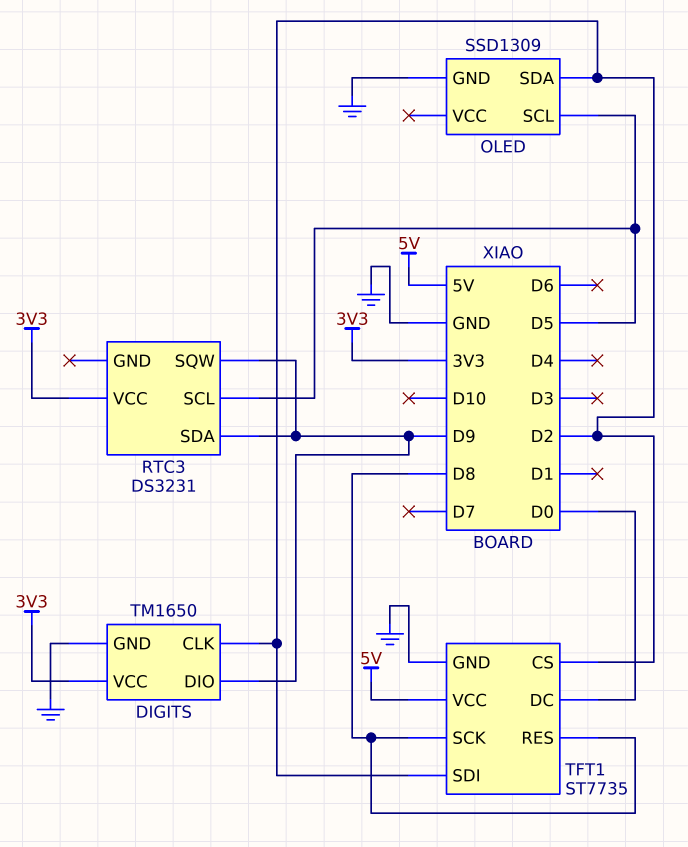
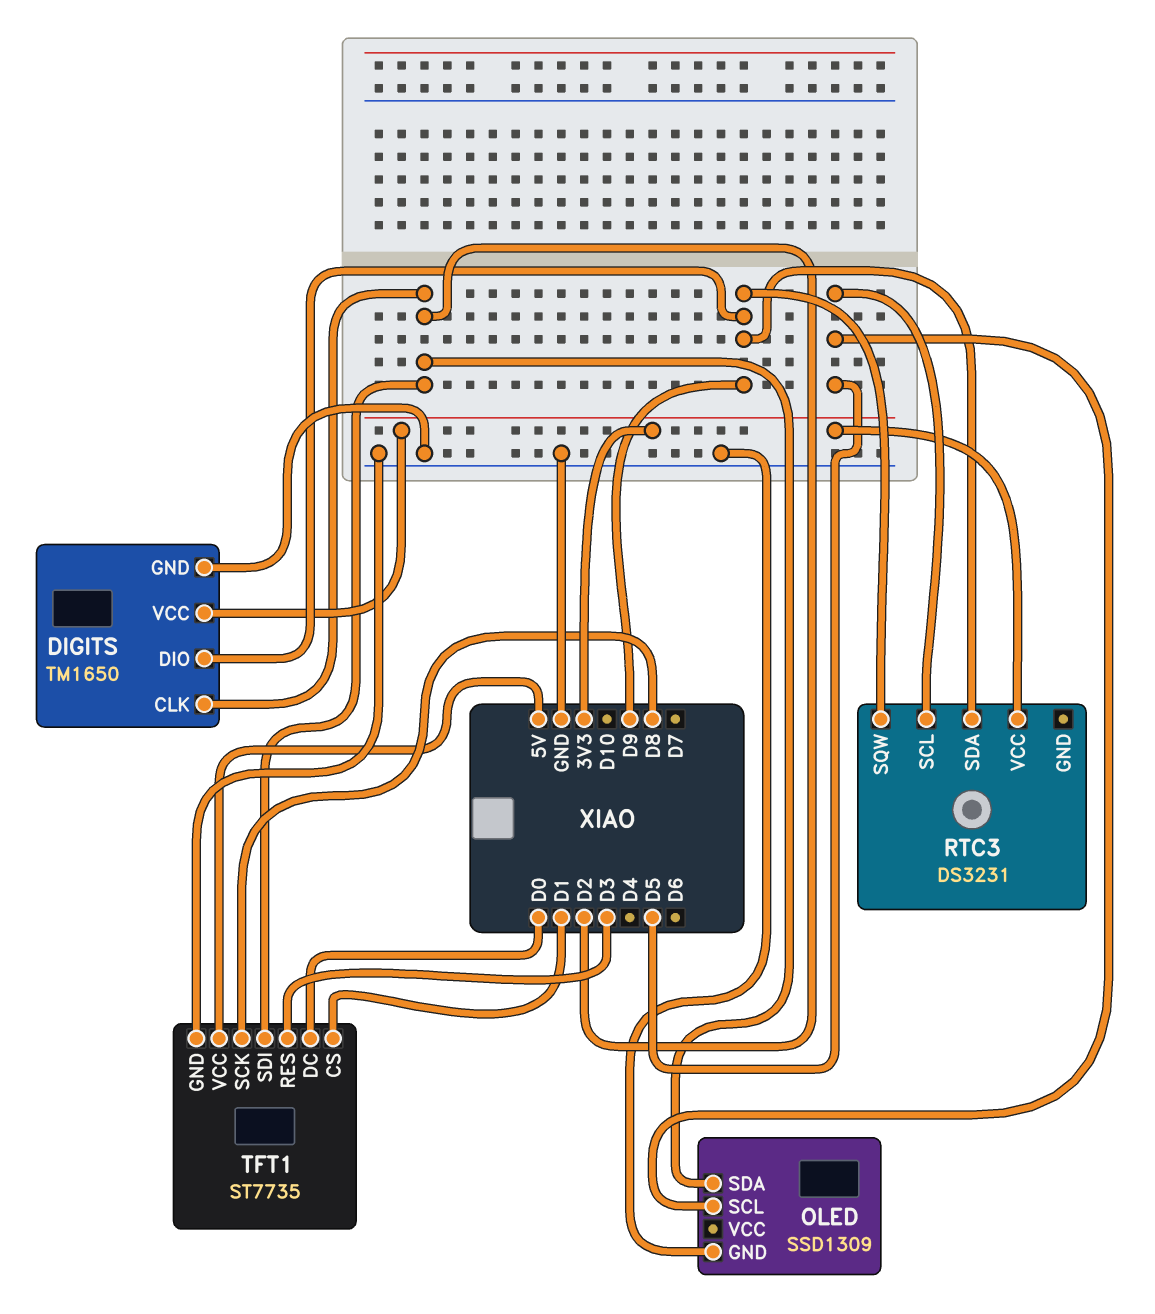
TFT1 pin CS: D2 -> D1
TFT1 pin RES: D8 -> D3

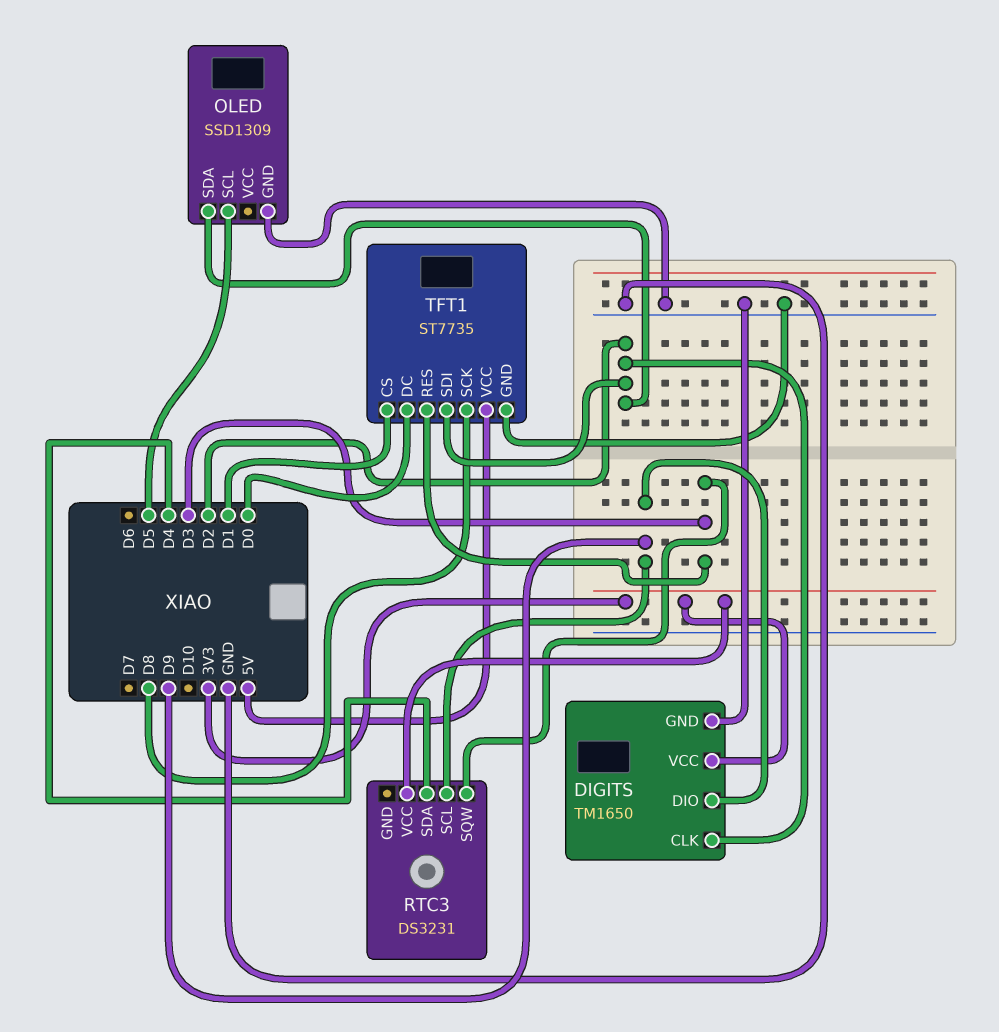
RTC3 pin SCL: D5 -> D9
RTC3 pin SDA: D9 -> D4
RTC3 pin SQW: D9 -> D3

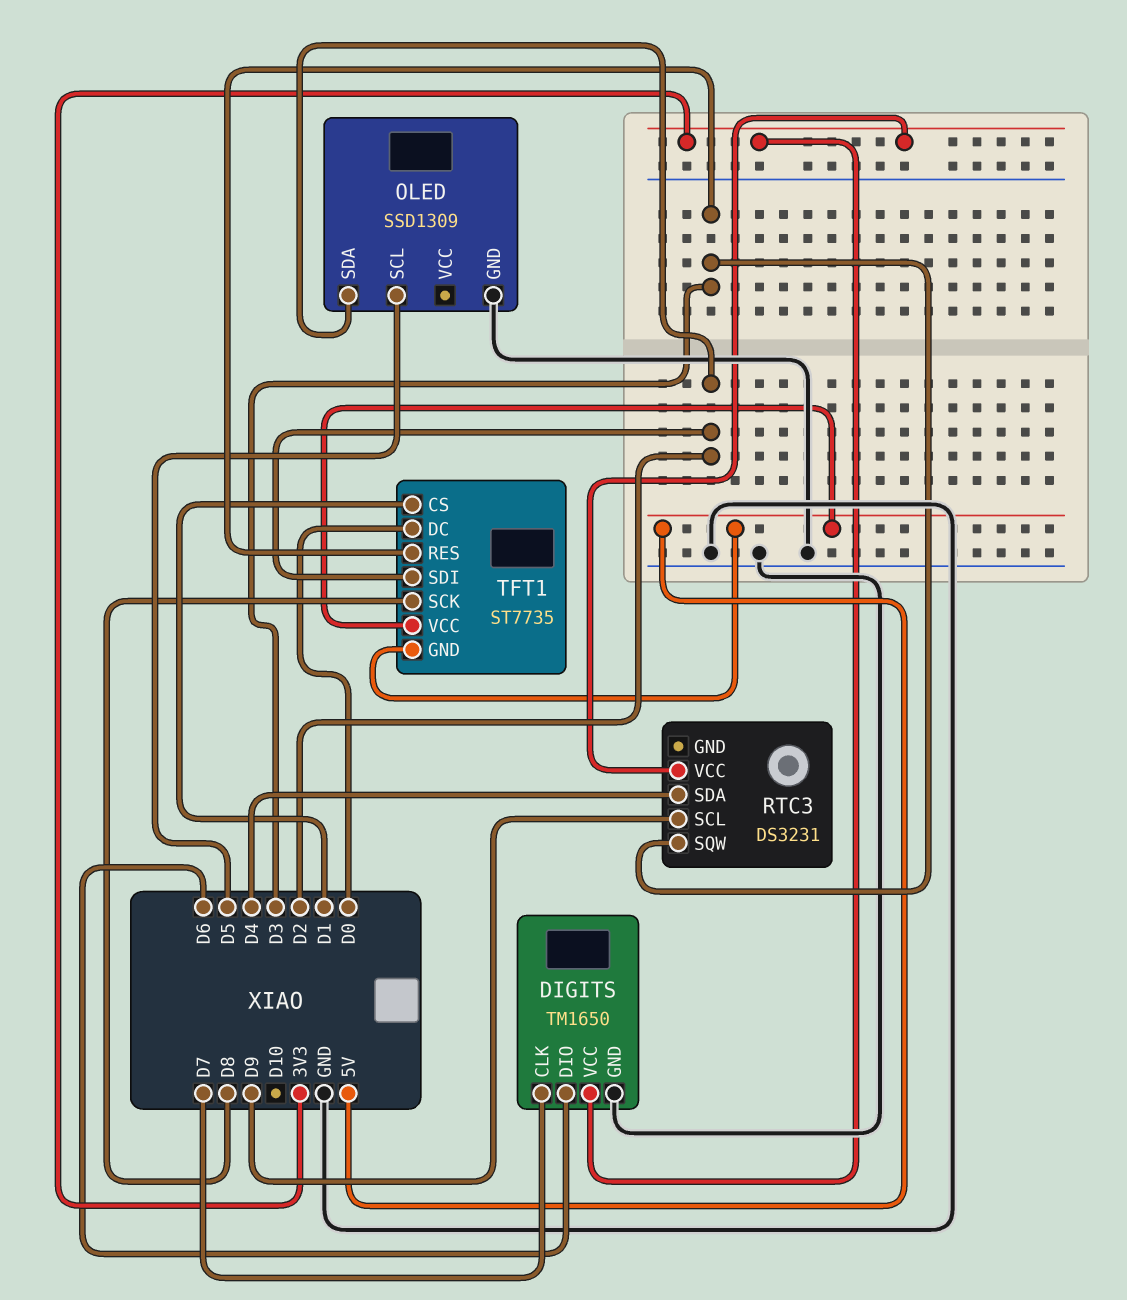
DIGITS pin CLK: D2 -> D7
DIGITS pin DIO: D9 -> D6
TFT1 pin GND: GND -> 5V

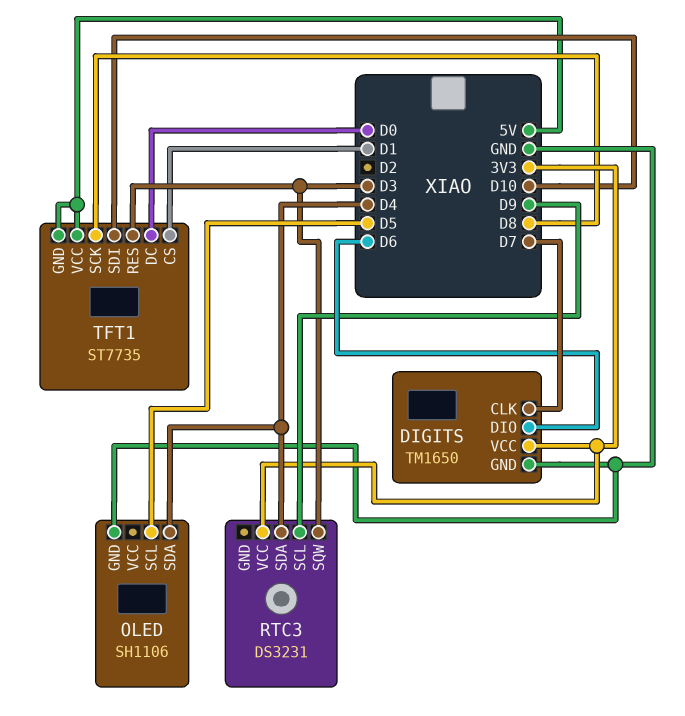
OLED: SSD1309 -> SH1106
OLED pin SDA: D2 -> D4
TFT1 pin SDI: D2 -> D10

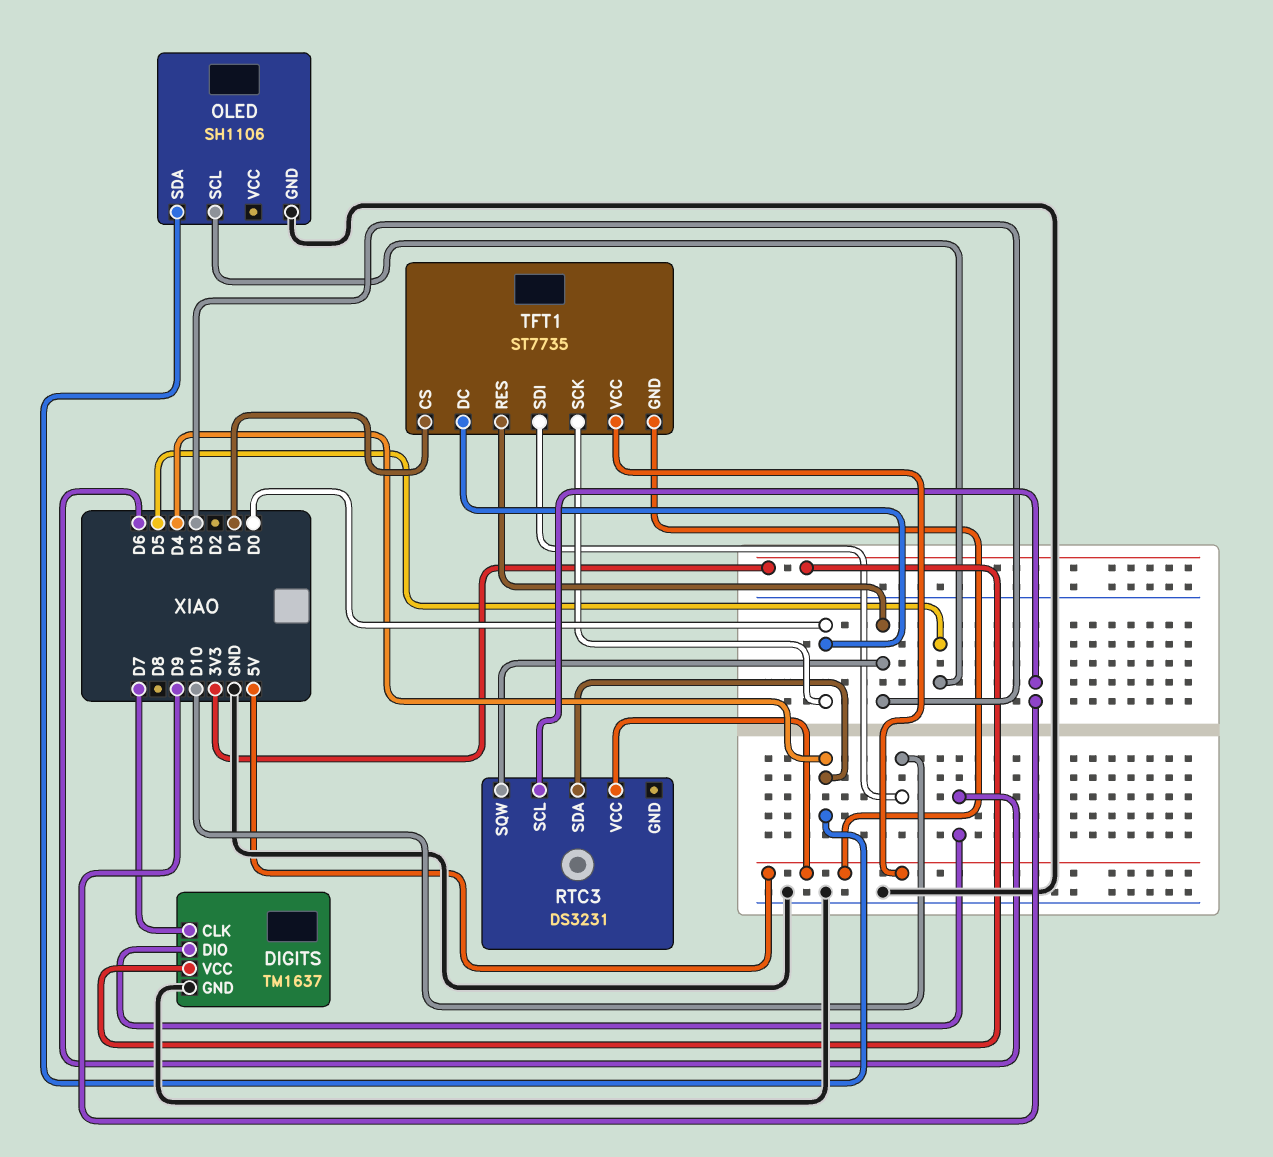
DIGITS: TM1650 -> TM1637
RTC3 pin VCC: 3V3 -> 5V
TFT1 pin SCK: D8 -> D0

